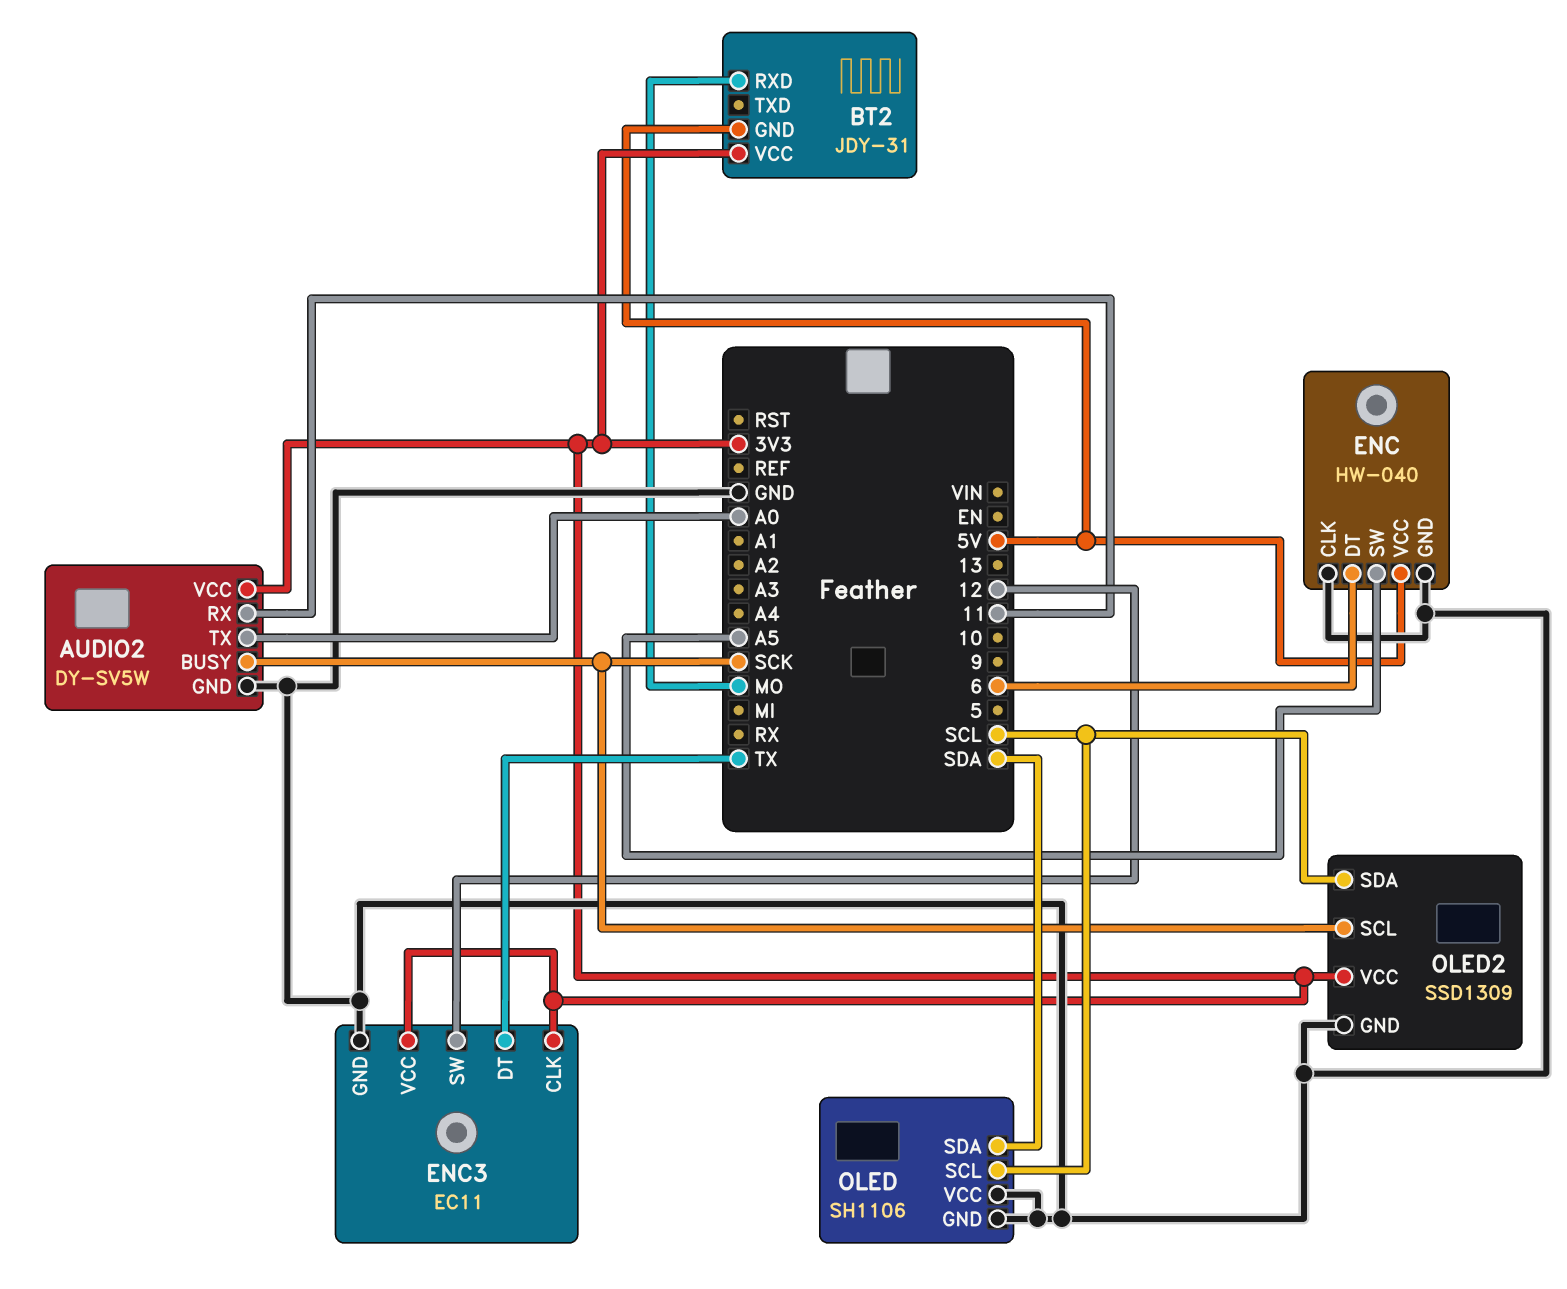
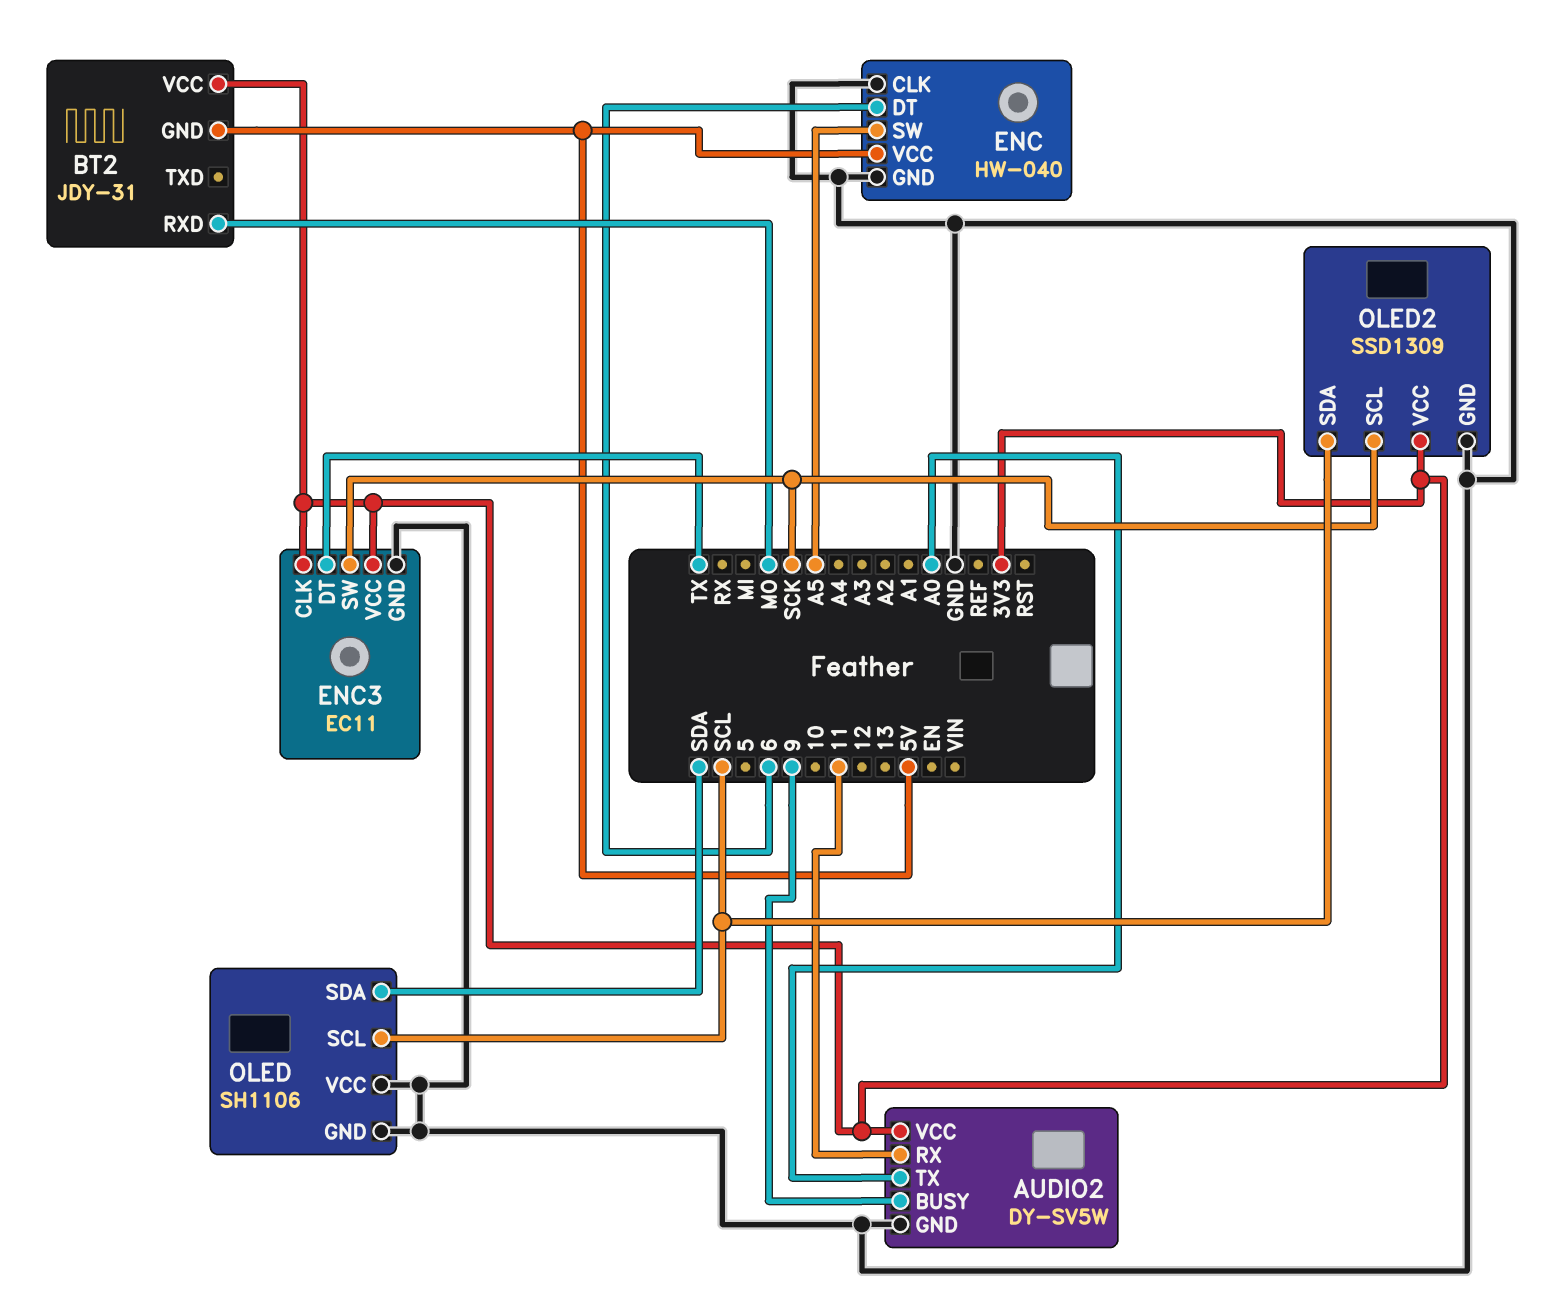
AUDIO2 pin BUSY: SCK -> 9
ENC3 pin SW: 12 -> SCK

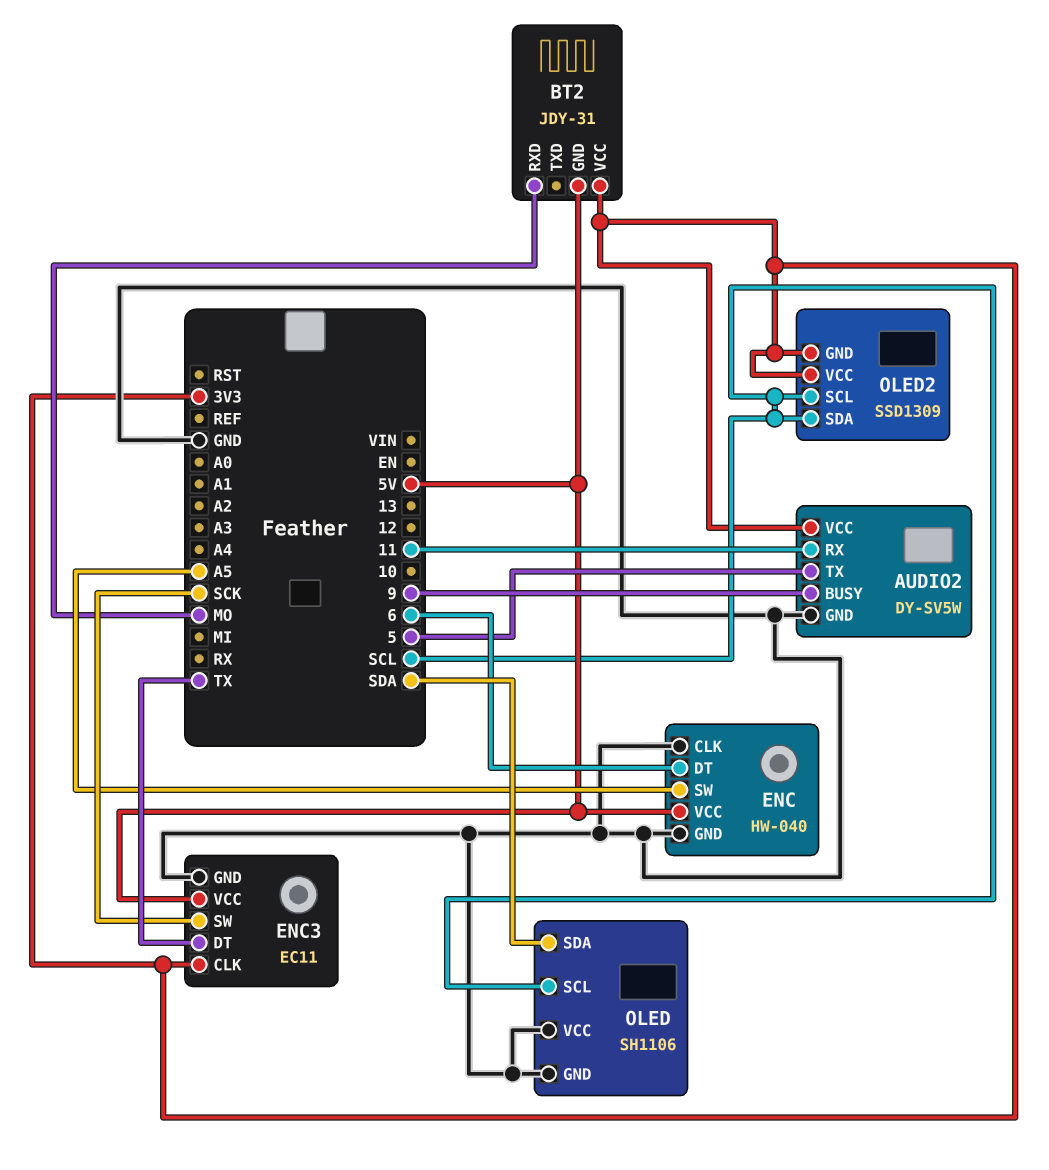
AUDIO2 pin TX: A0 -> 5
ENC3 pin VCC: 3V3 -> 5V
OLED2 pin GND: GND -> 3V3
OLED2 pin SCL: SCK -> SCL

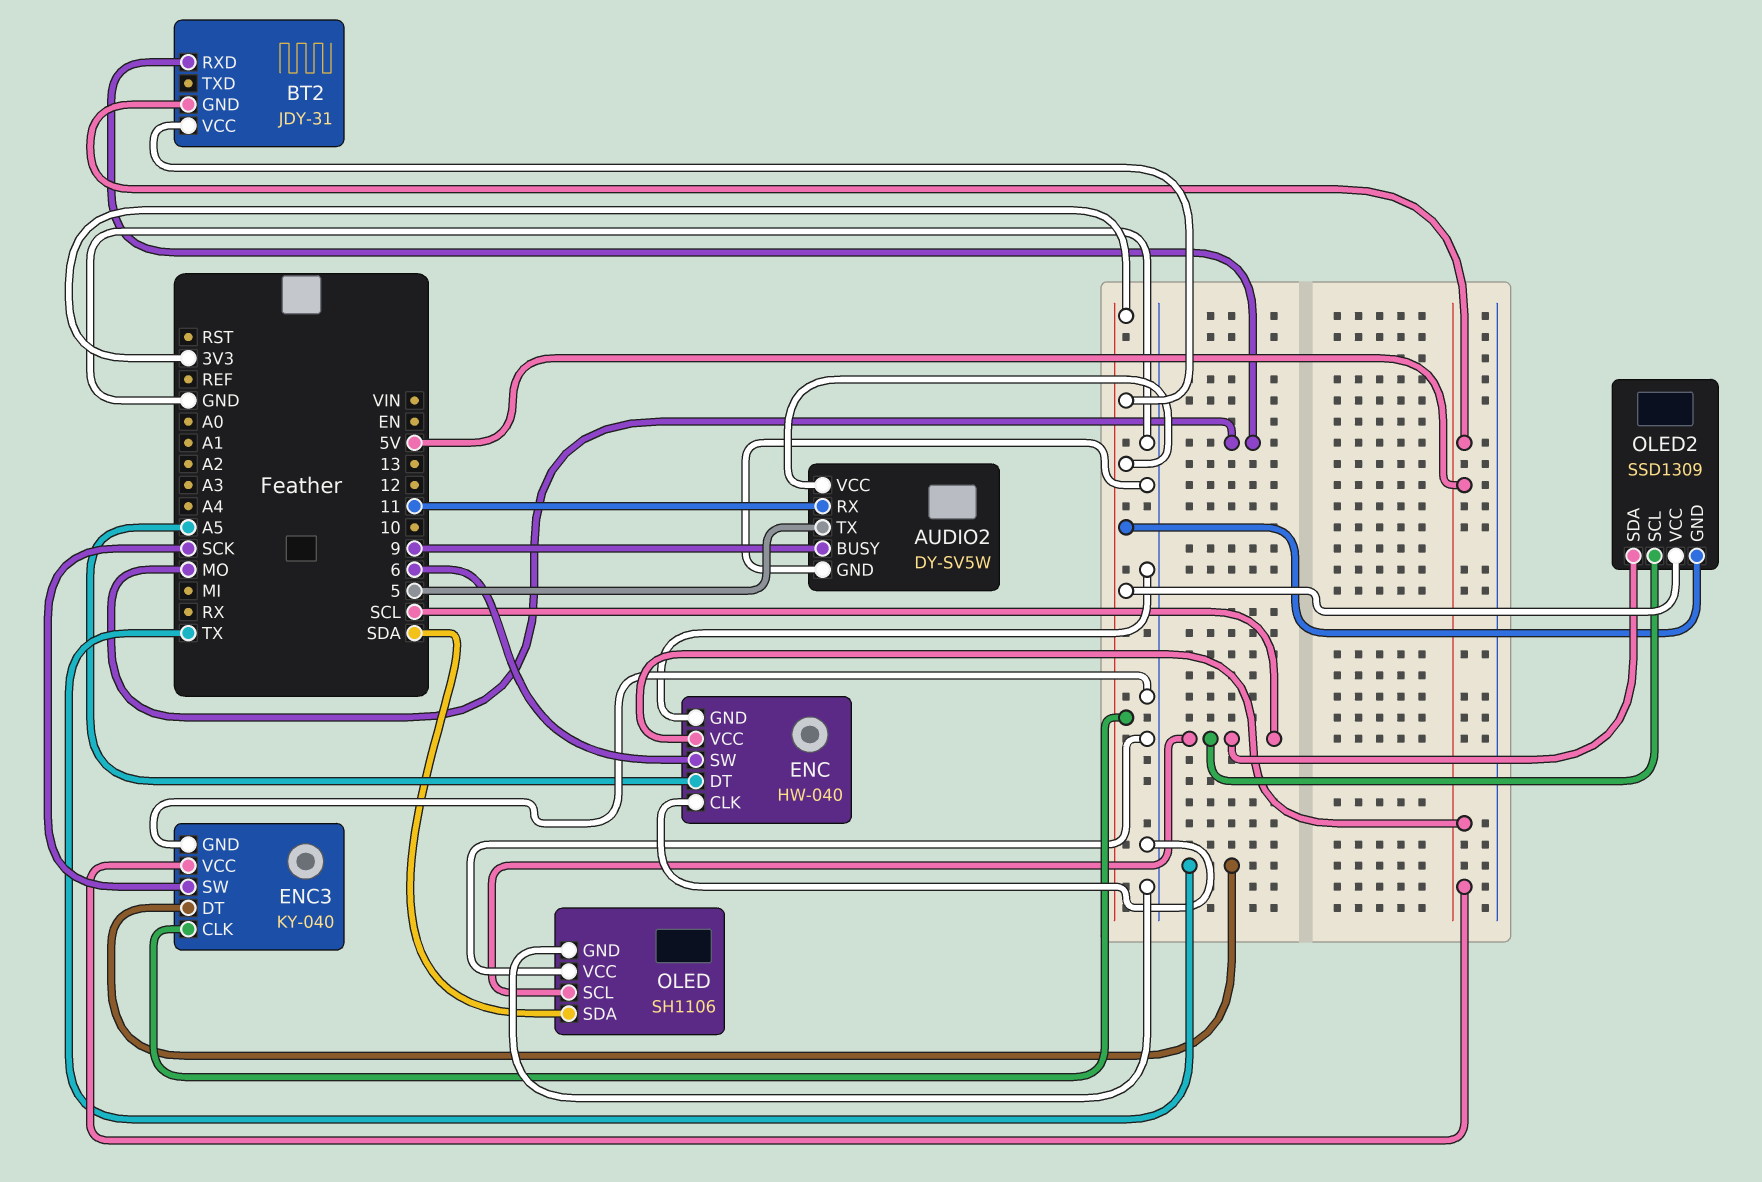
ENC pin DT: 6 -> A5
ENC pin SW: A5 -> 6
ENC3: EC11 -> KY-040

